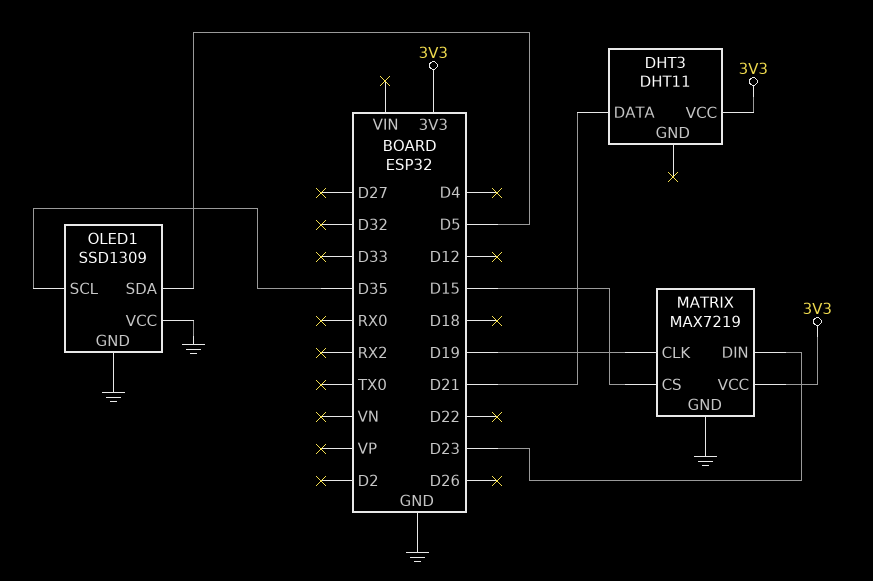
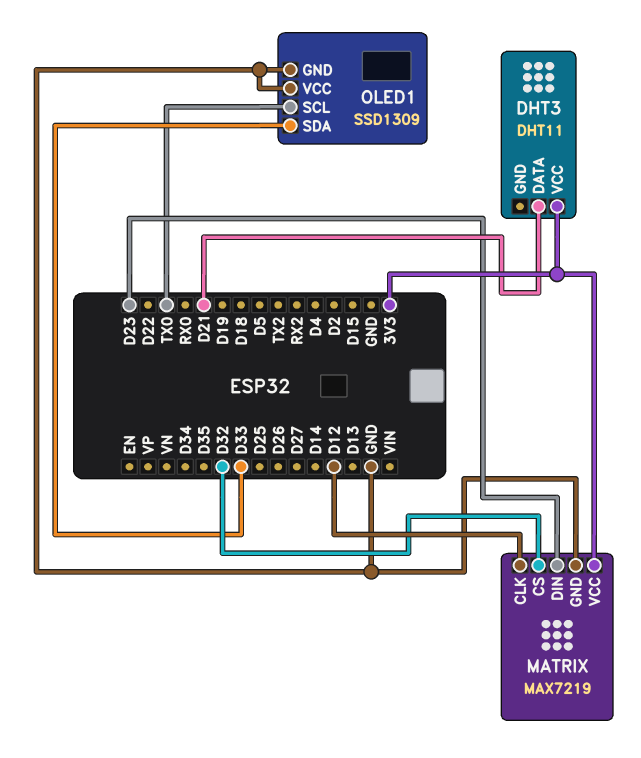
MATRIX pin CLK: D19 -> D12
MATRIX pin CS: D15 -> D32
OLED1 pin SCL: D35 -> TX0
OLED1 pin SDA: D5 -> D33

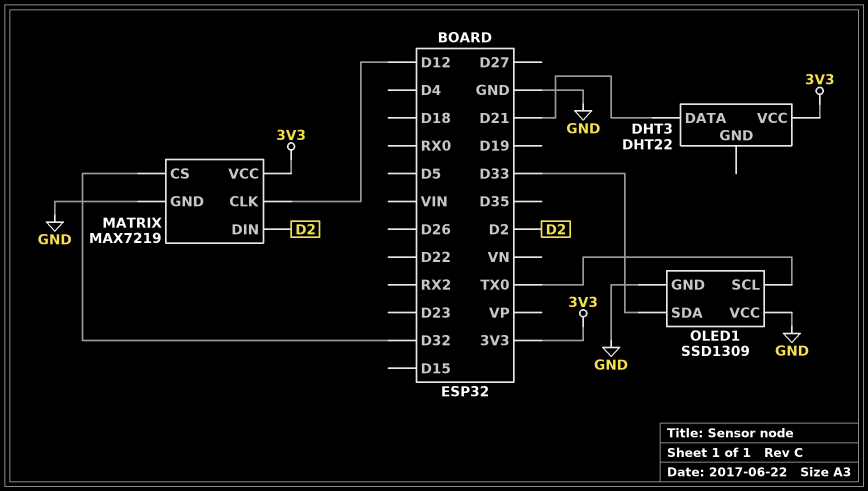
DHT3: DHT11 -> DHT22
MATRIX pin DIN: D23 -> D2

